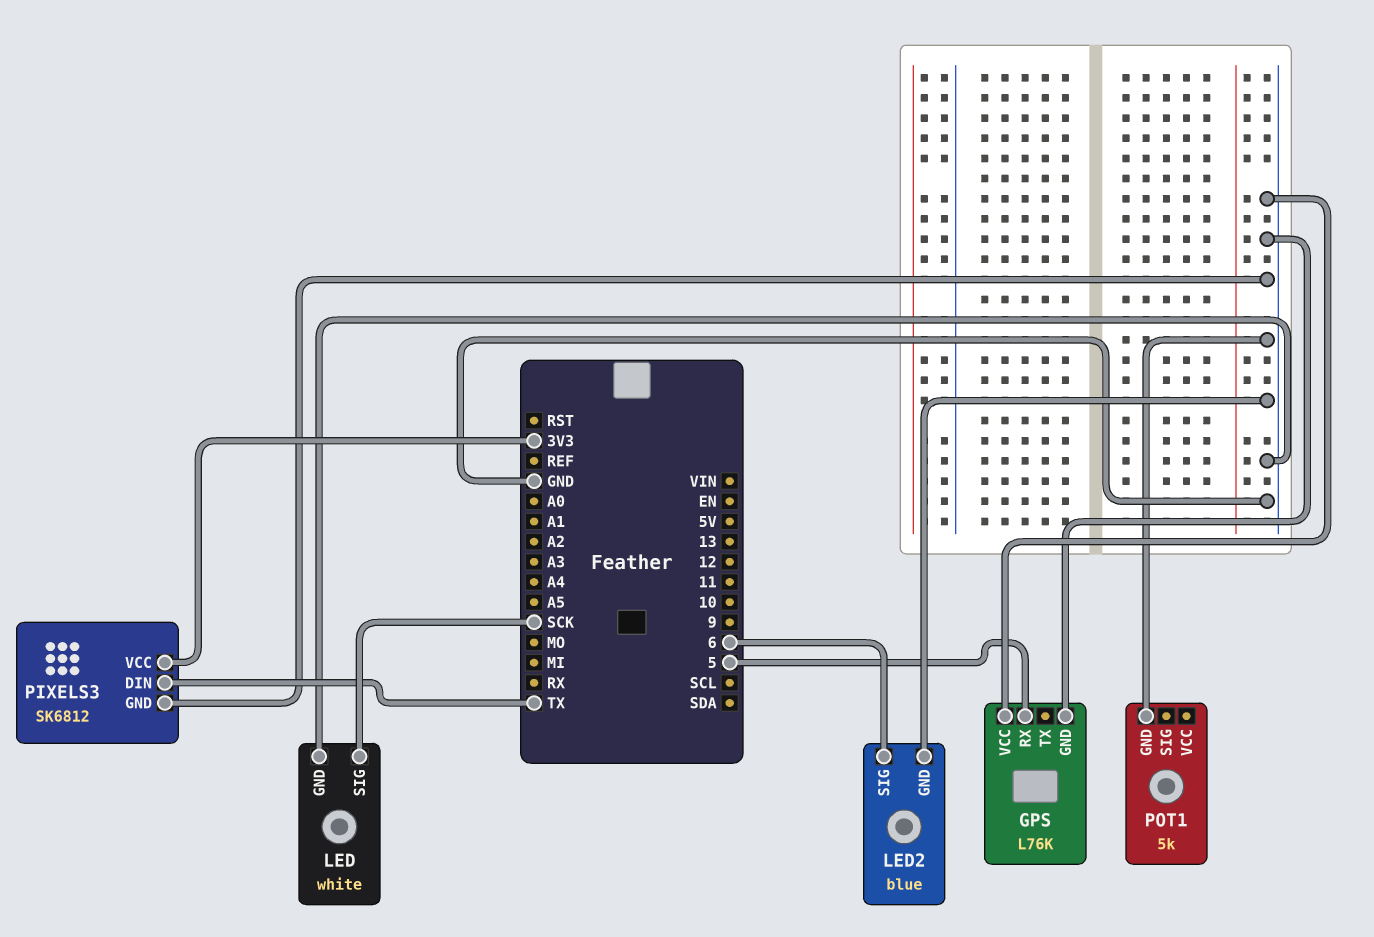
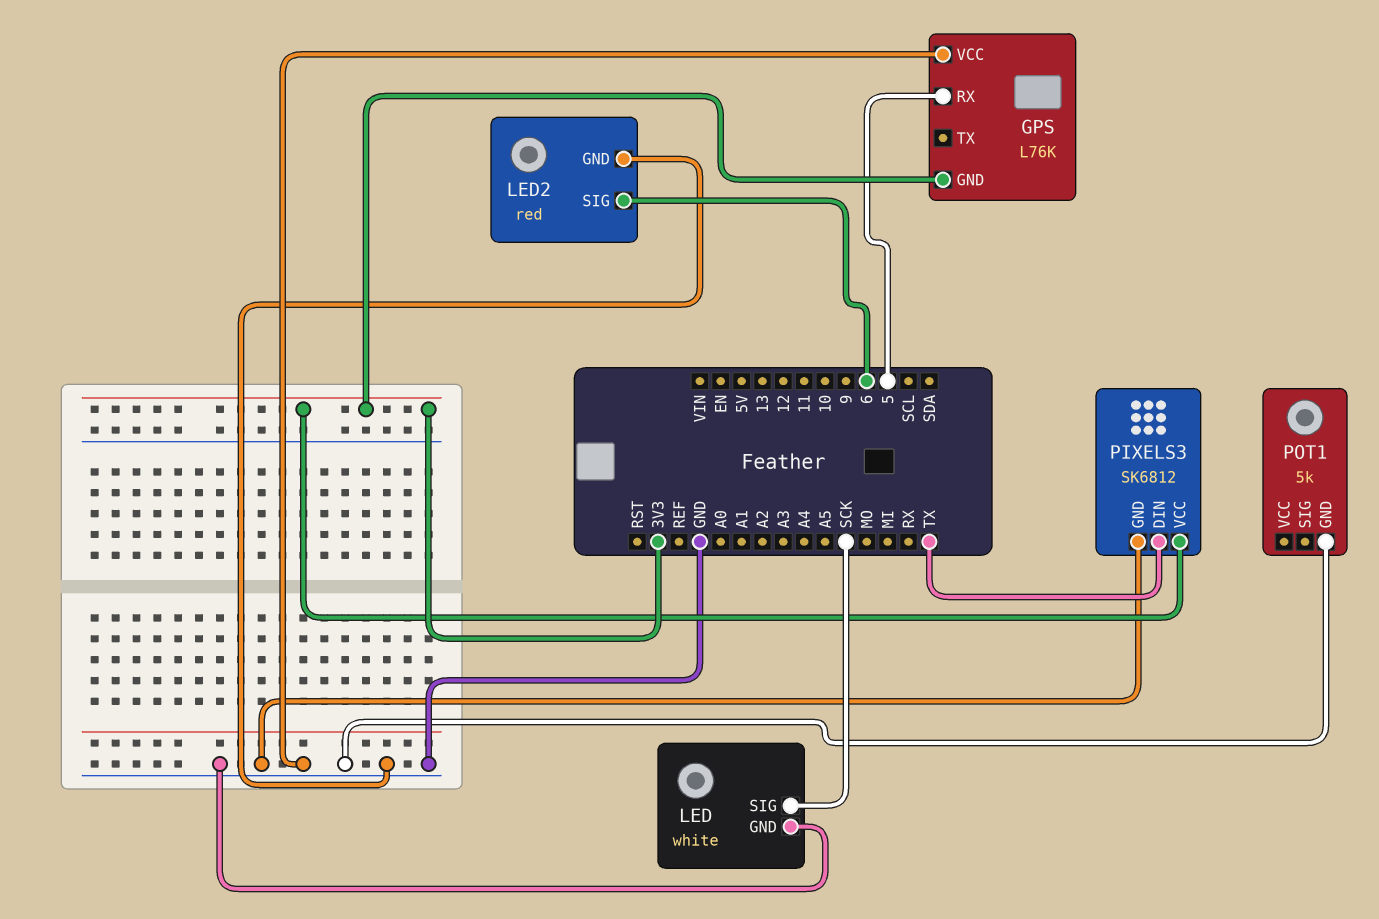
GPS pin GND: GND -> 3V3
LED2: blue -> red

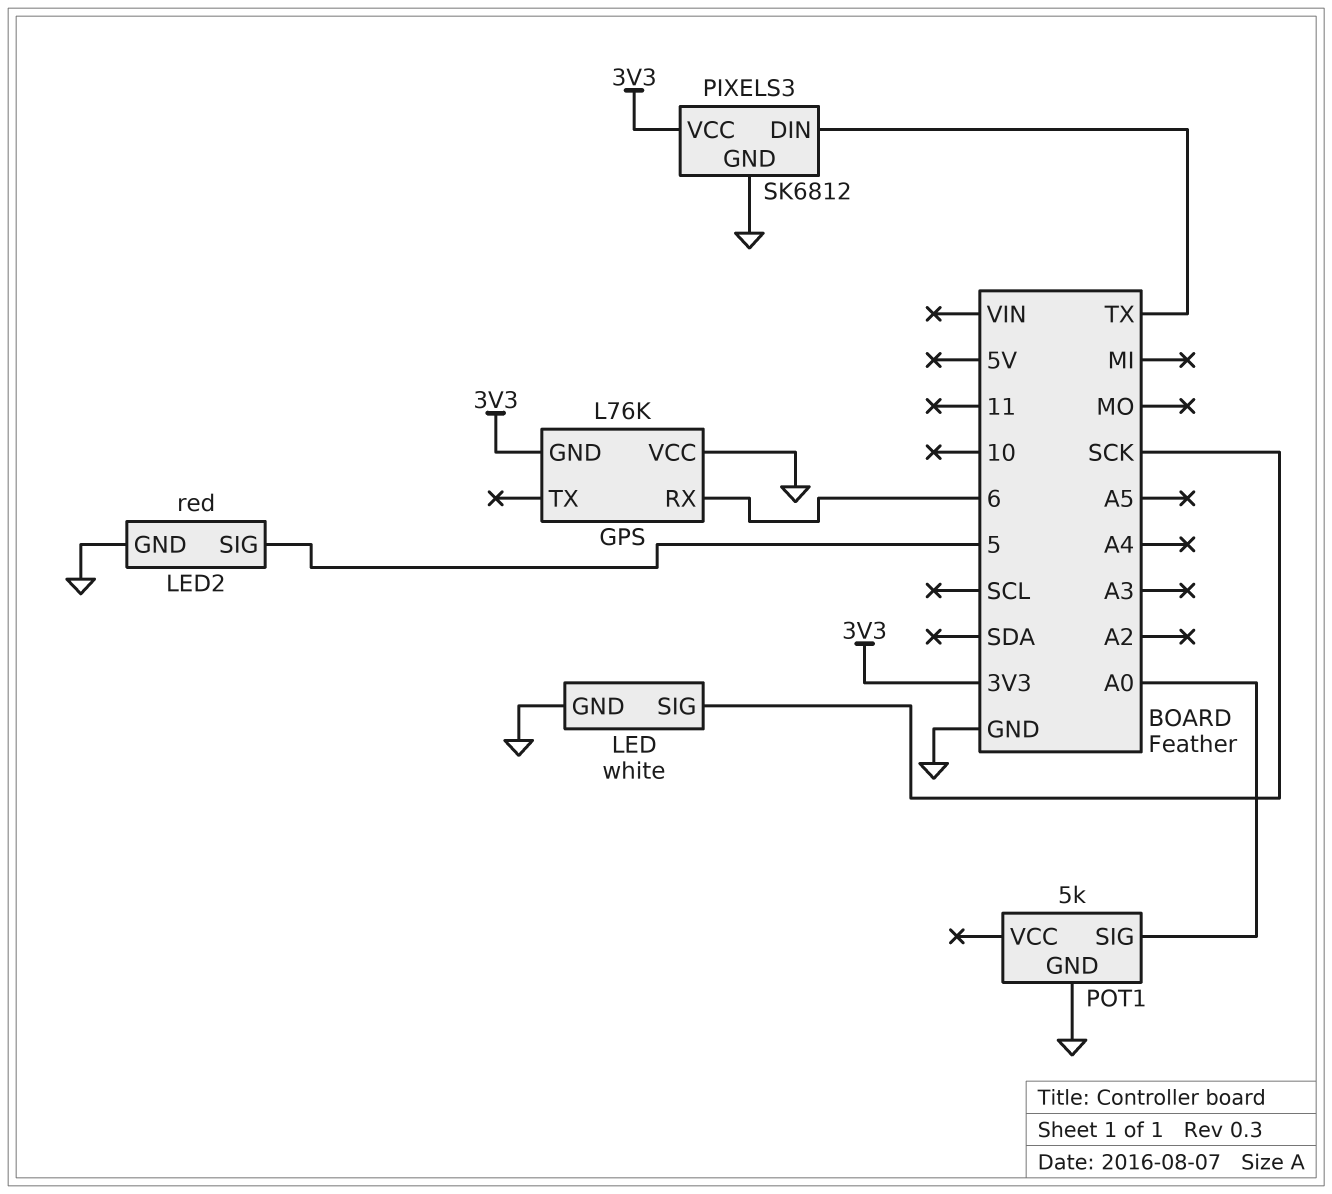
GPS pin RX: 5 -> 6
LED2 pin SIG: 6 -> 5
POT1 pin SIG: none -> A0

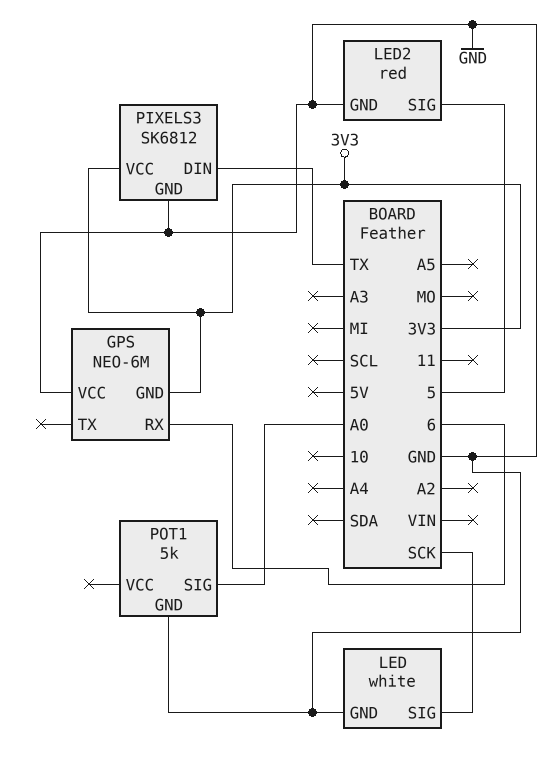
GPS: L76K -> NEO-6M

